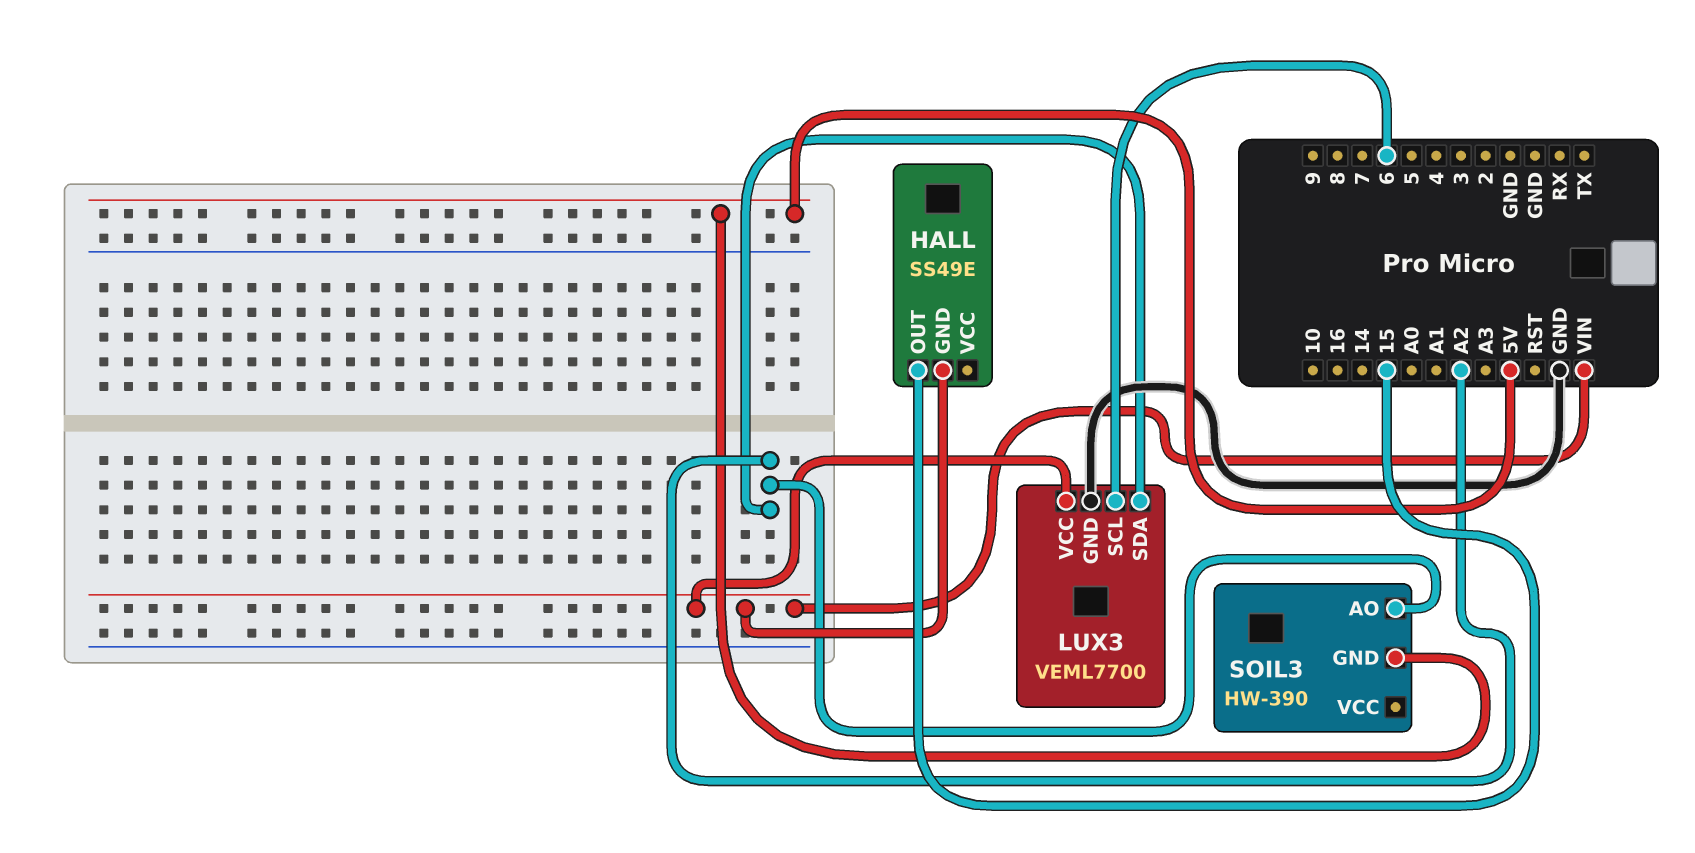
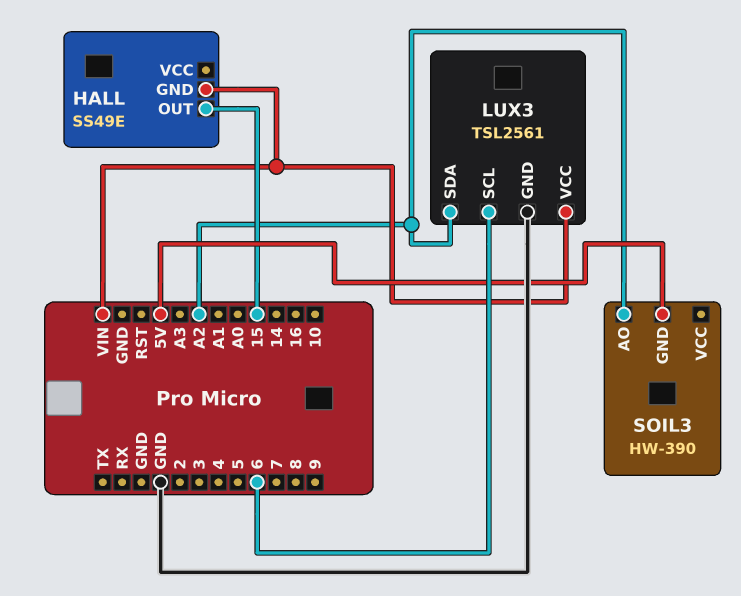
LUX3: VEML7700 -> TSL2561

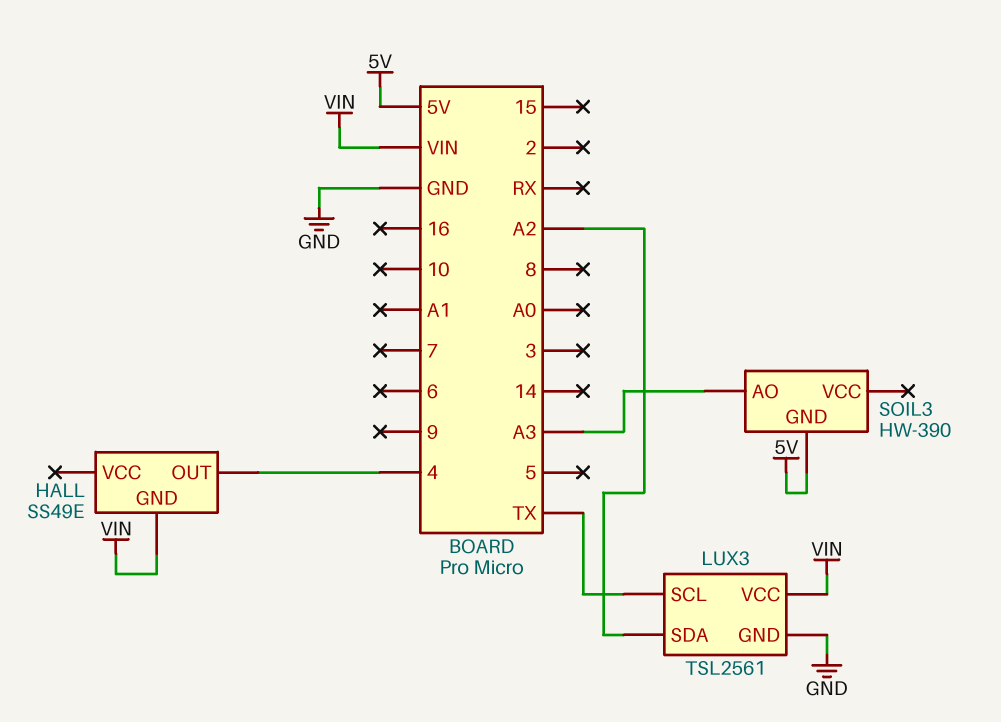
HALL pin OUT: 15 -> 4
LUX3 pin SCL: 6 -> TX
SOIL3 pin AO: A2 -> A3

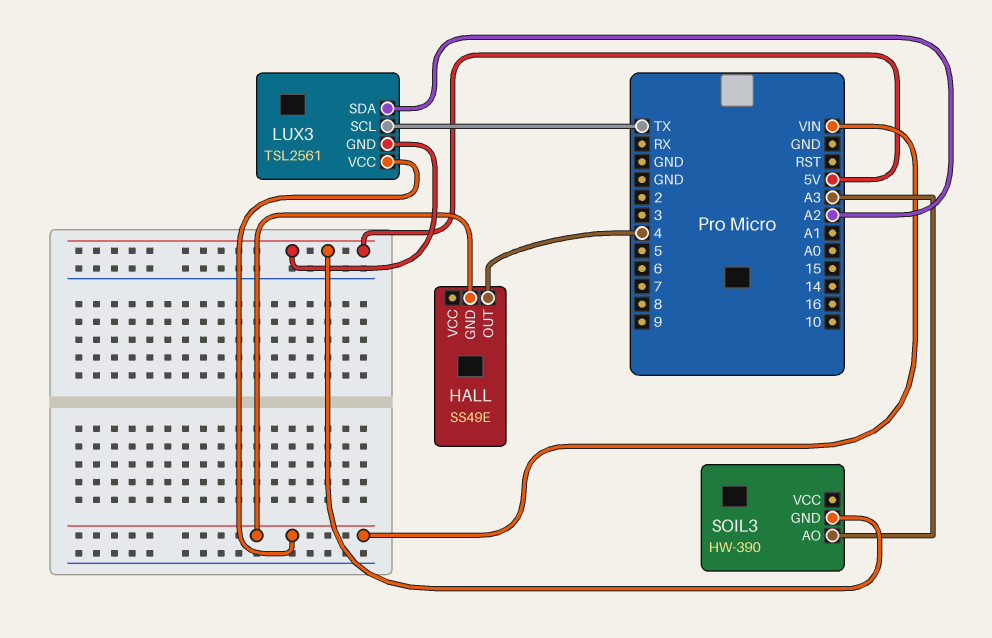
LUX3 pin GND: GND -> 5V

